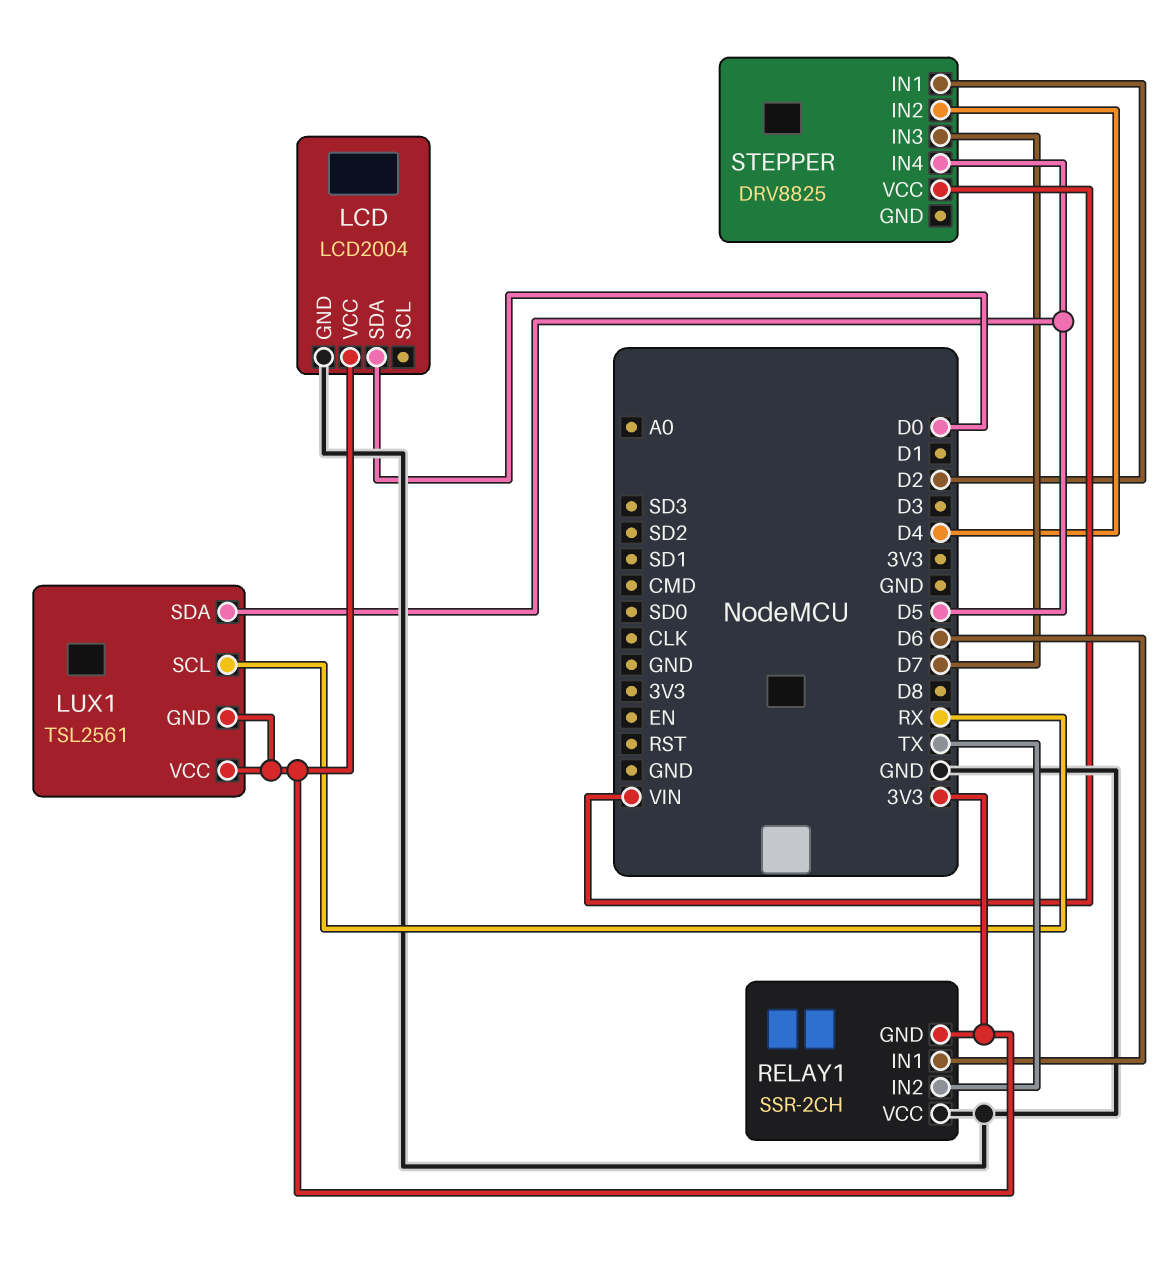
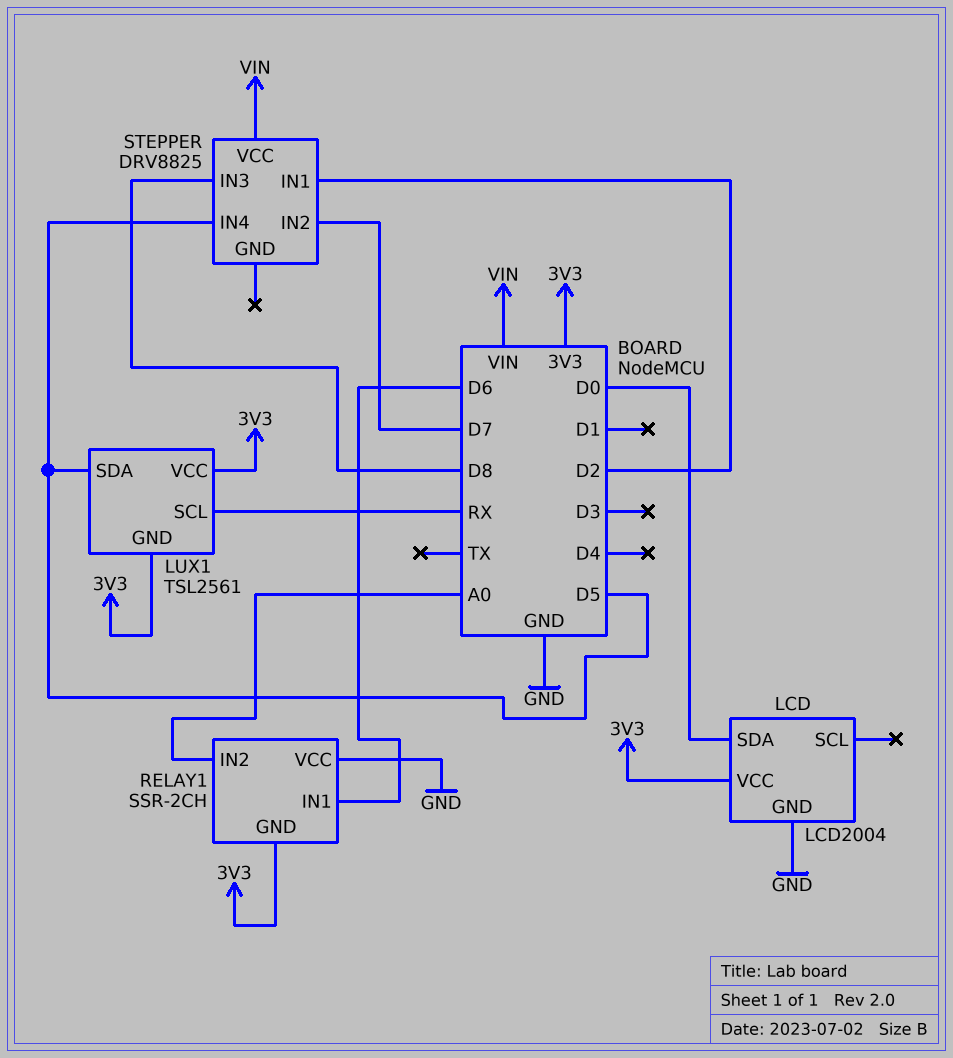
RELAY1 pin IN2: TX -> A0
STEPPER pin IN2: D4 -> D7
STEPPER pin IN3: D7 -> D8

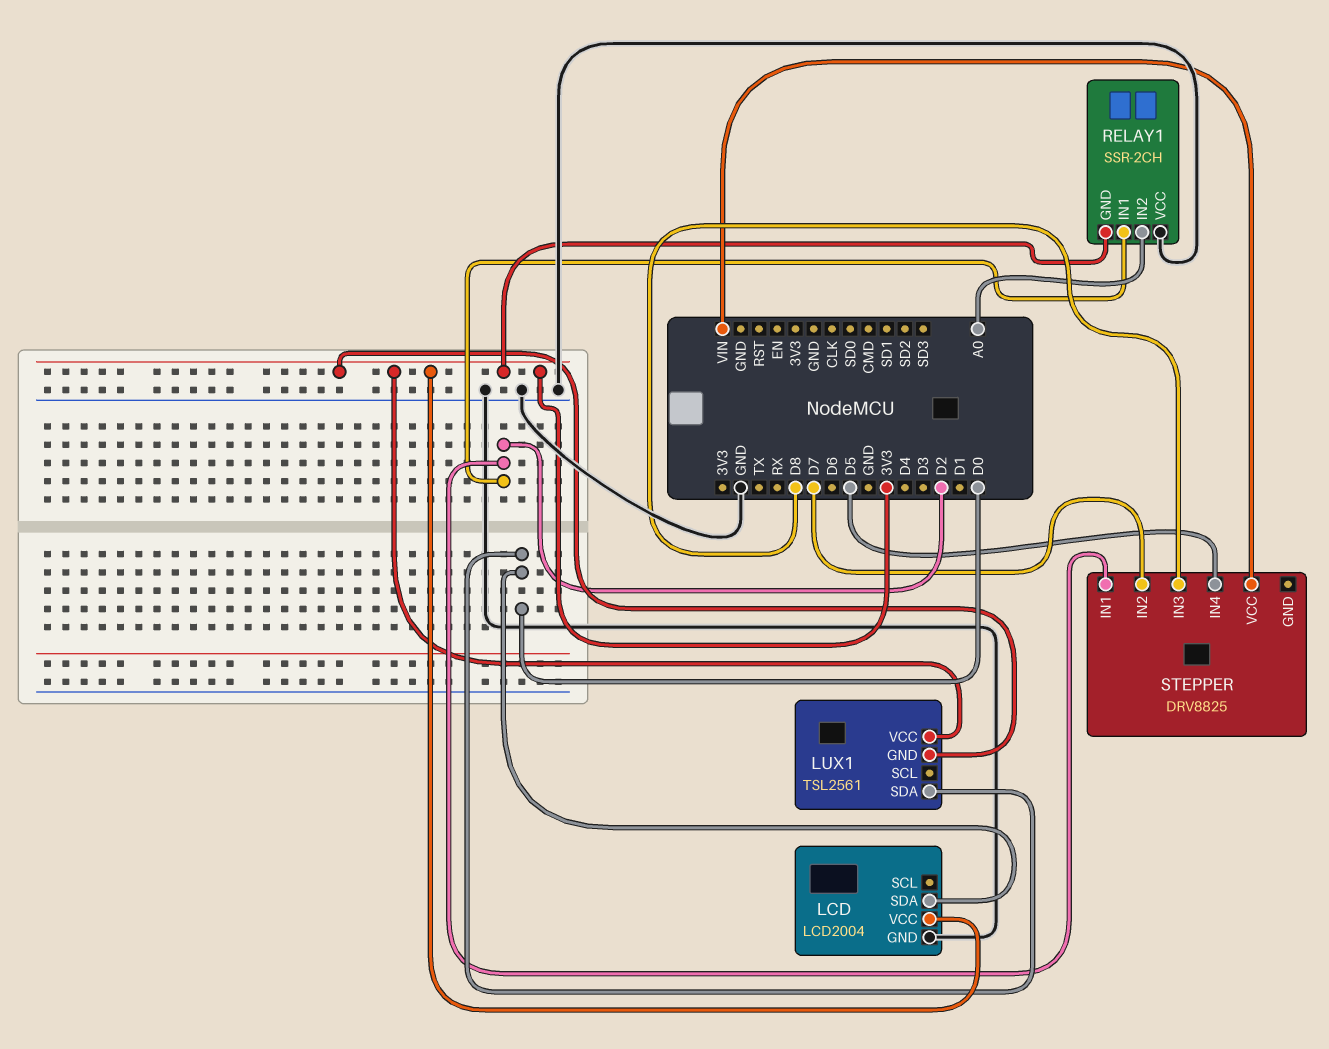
LUX1 pin SCL: RX -> none
LUX1 pin SDA: D5 -> D0
RELAY1 pin IN1: D6 -> D2

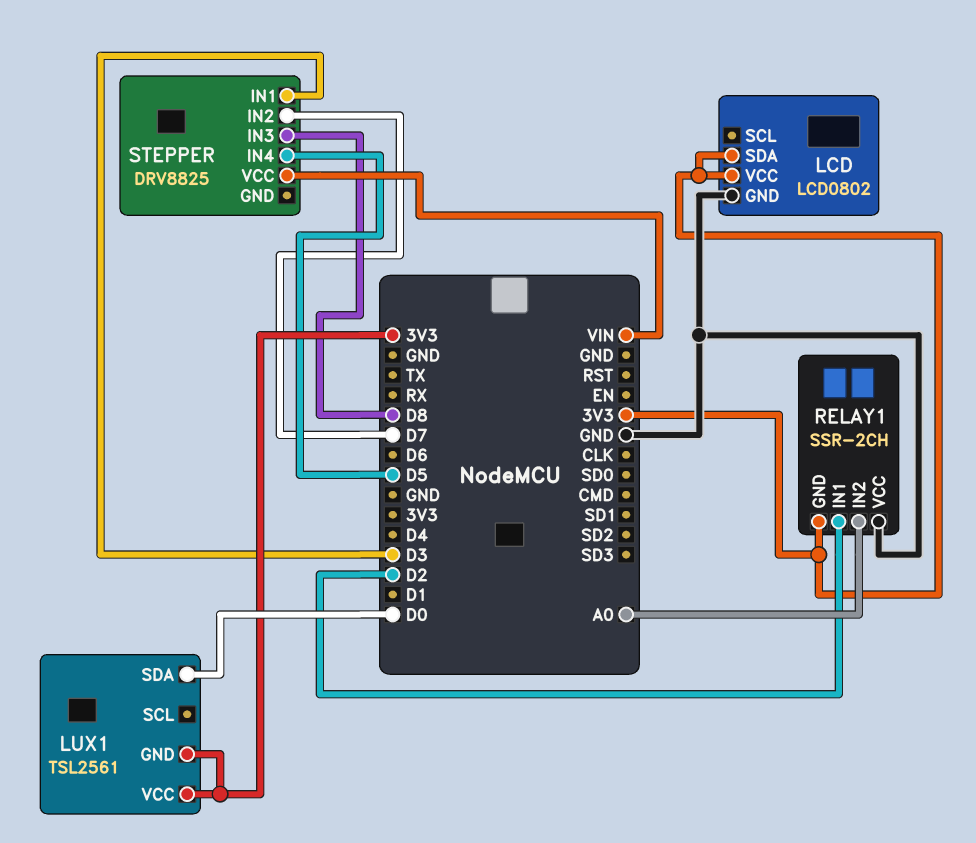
LCD: LCD2004 -> LCD0802
LCD pin SDA: D0 -> 3V3
STEPPER pin IN1: D2 -> D3

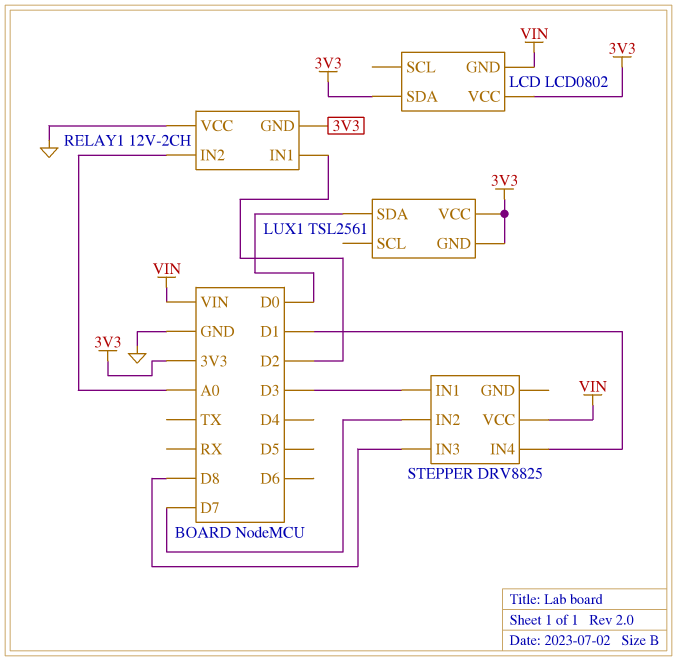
LCD pin GND: GND -> VIN
RELAY1: SSR-2CH -> 12V-2CH
STEPPER pin IN4: D5 -> D1

